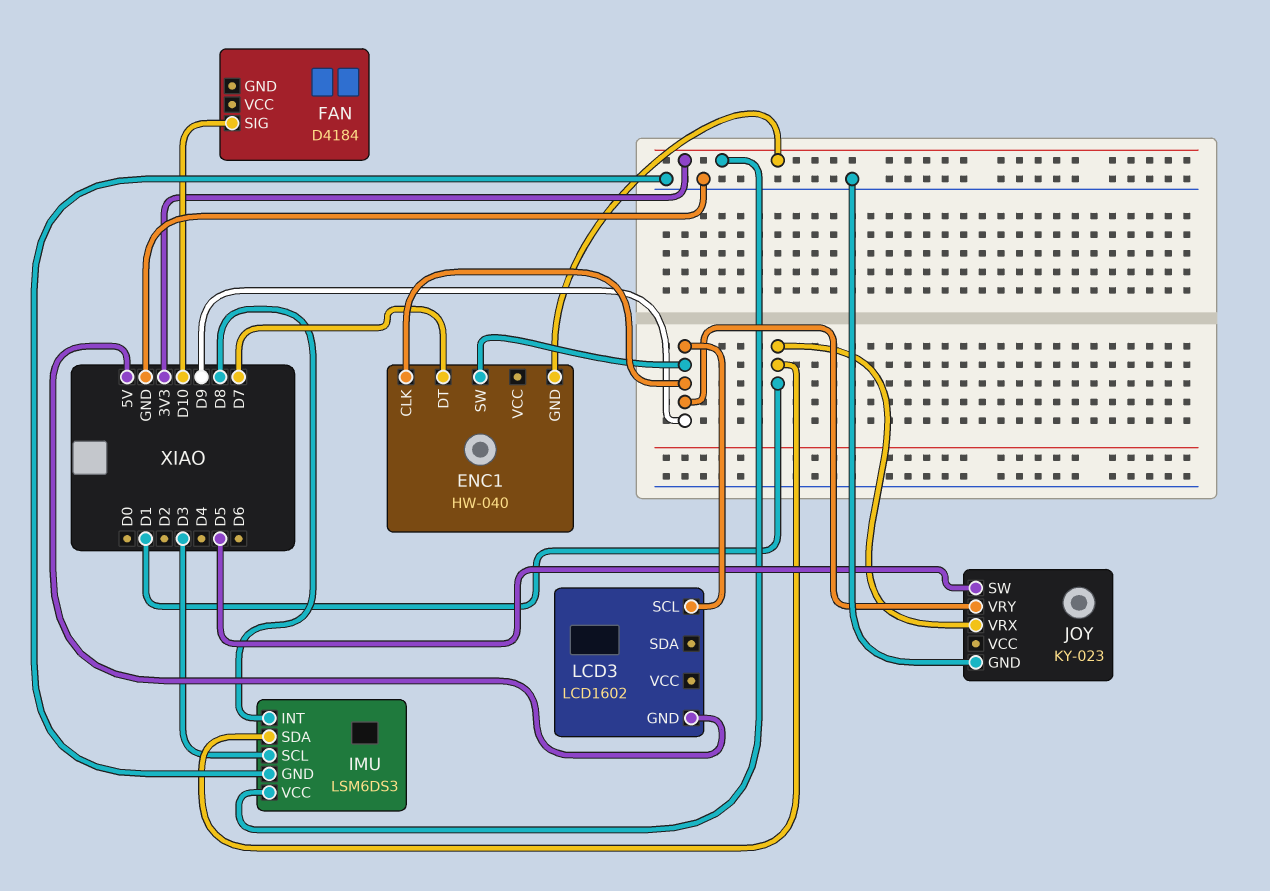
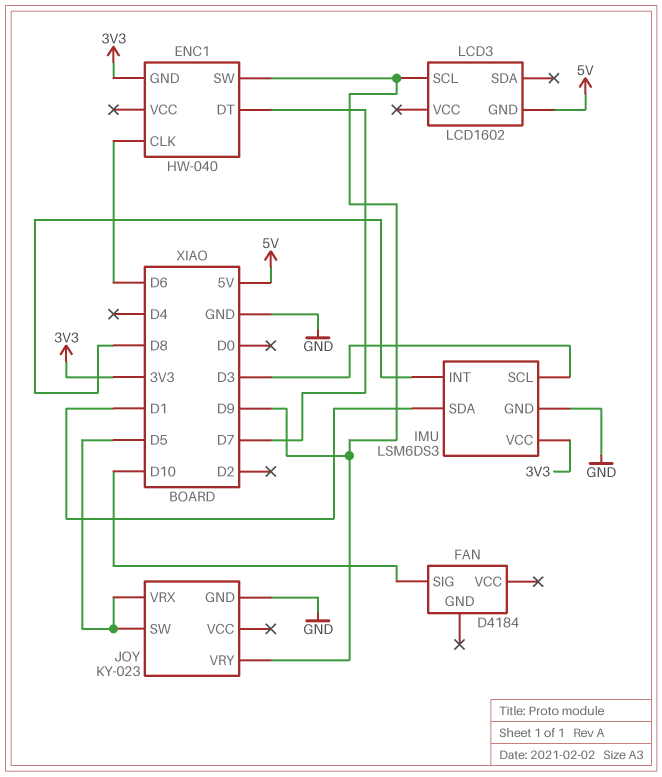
ENC1 pin CLK: D9 -> D6
JOY pin VRX: D1 -> D5

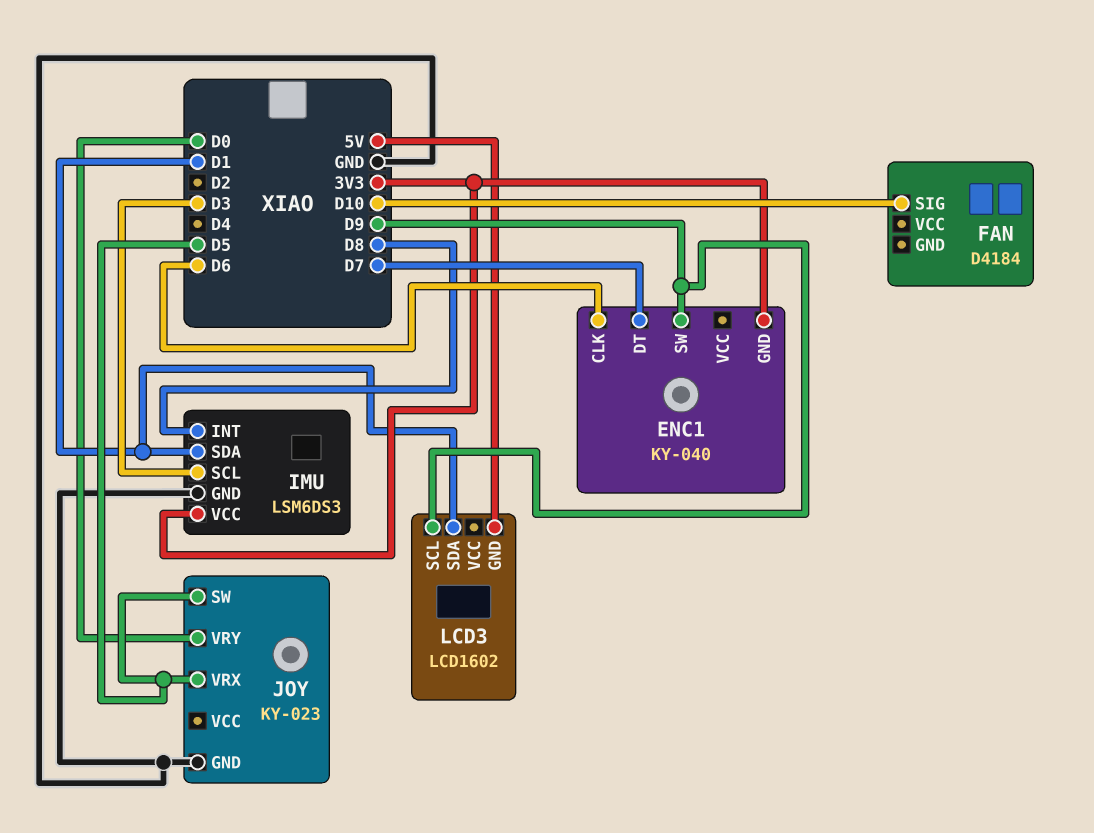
ENC1: HW-040 -> KY-040
JOY pin VRY: D9 -> D0
LCD3 pin SDA: none -> D1

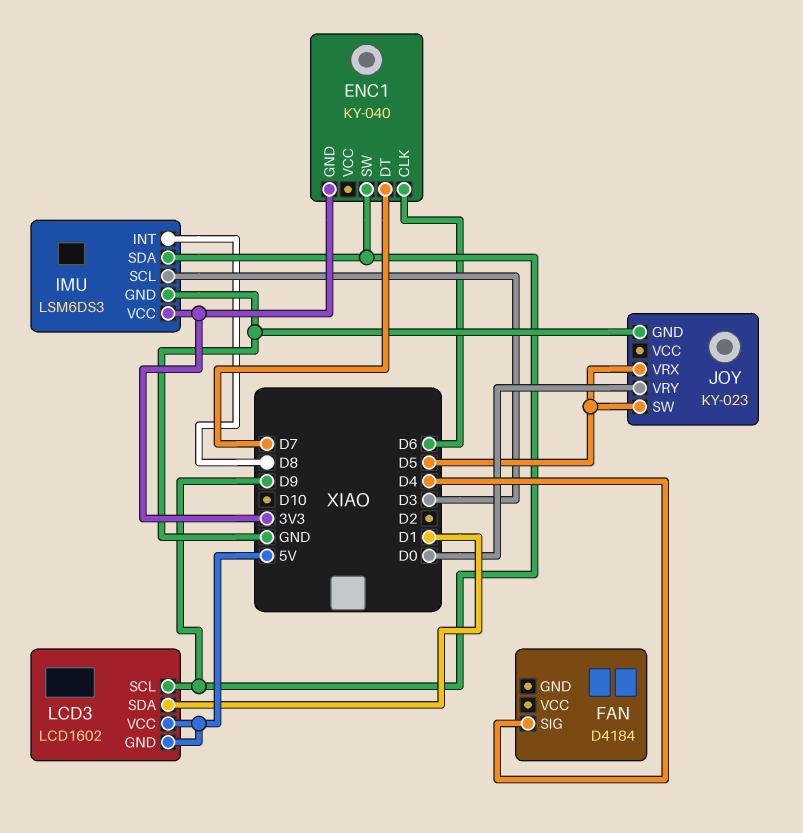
FAN pin SIG: D10 -> D4
IMU pin SDA: D1 -> D9
LCD3 pin VCC: none -> 5V

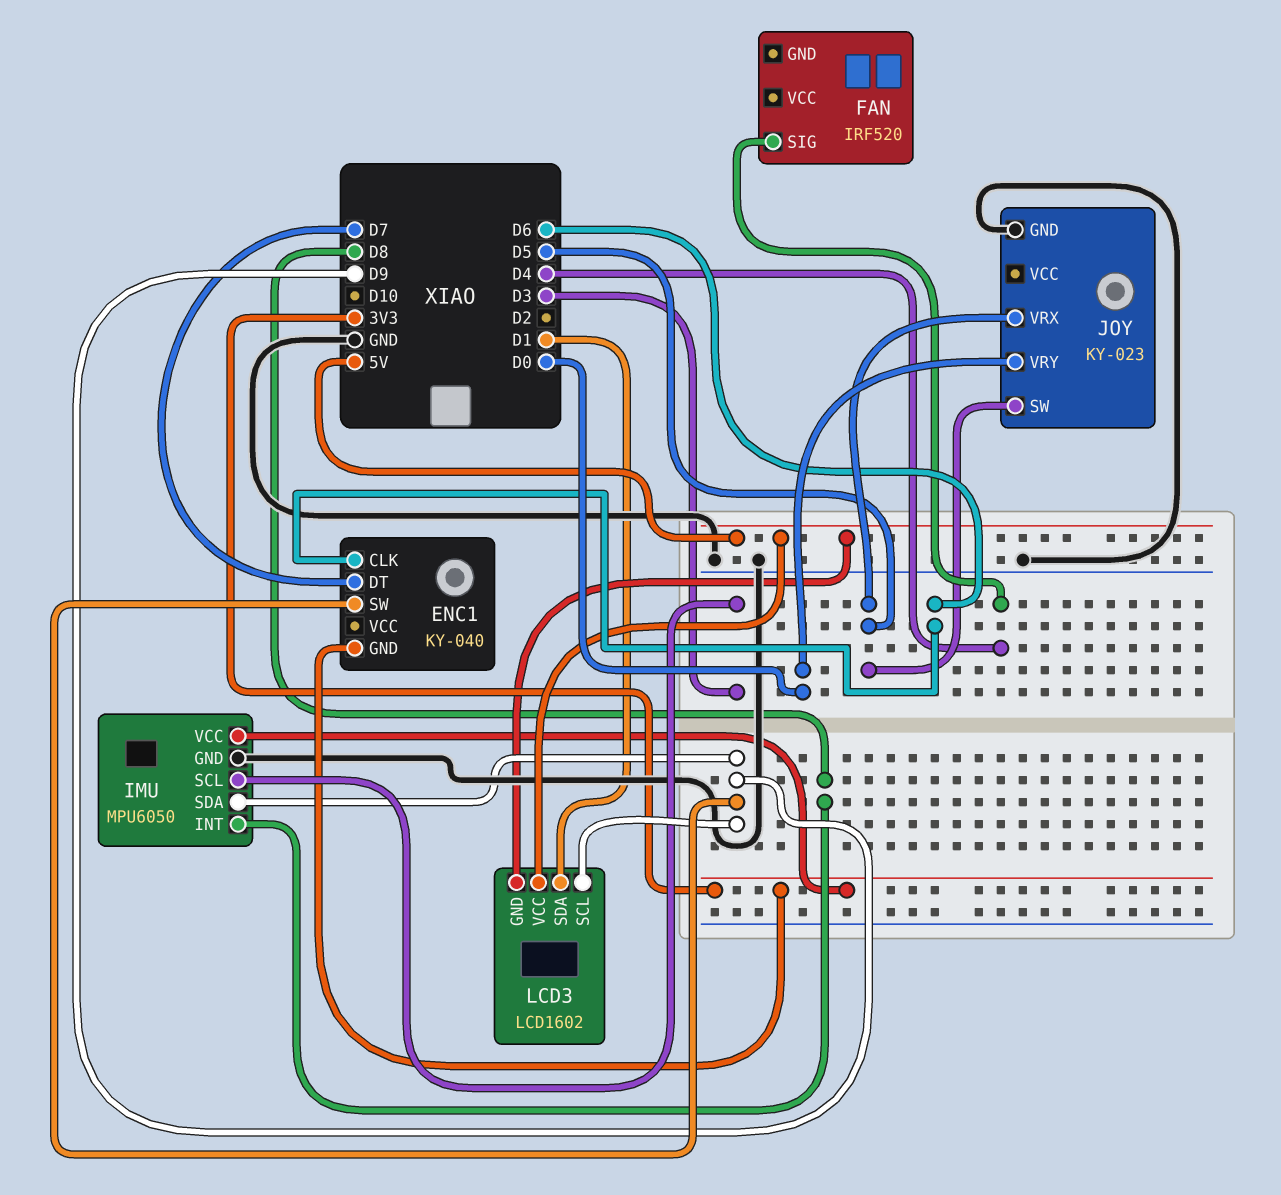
FAN: D4184 -> IRF520
IMU: LSM6DS3 -> MPU6050

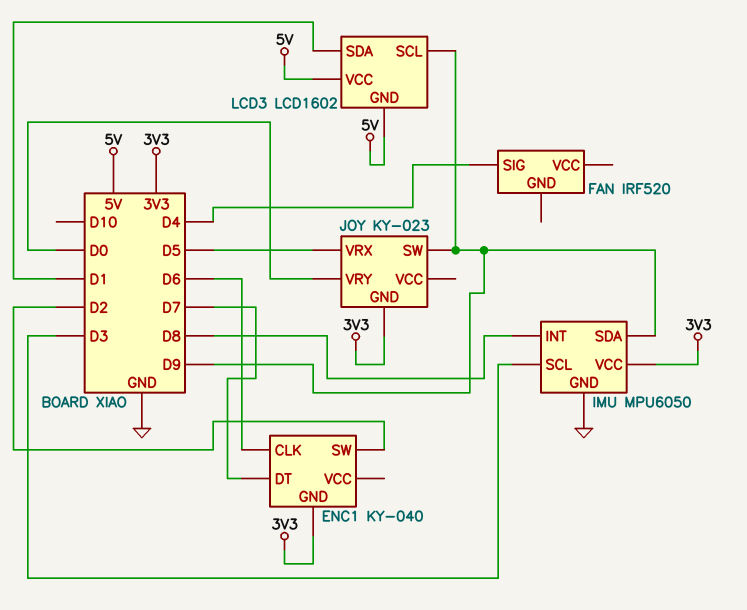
ENC1 pin SW: D9 -> D2
JOY pin GND: GND -> 3V3
JOY pin SW: D5 -> D9

